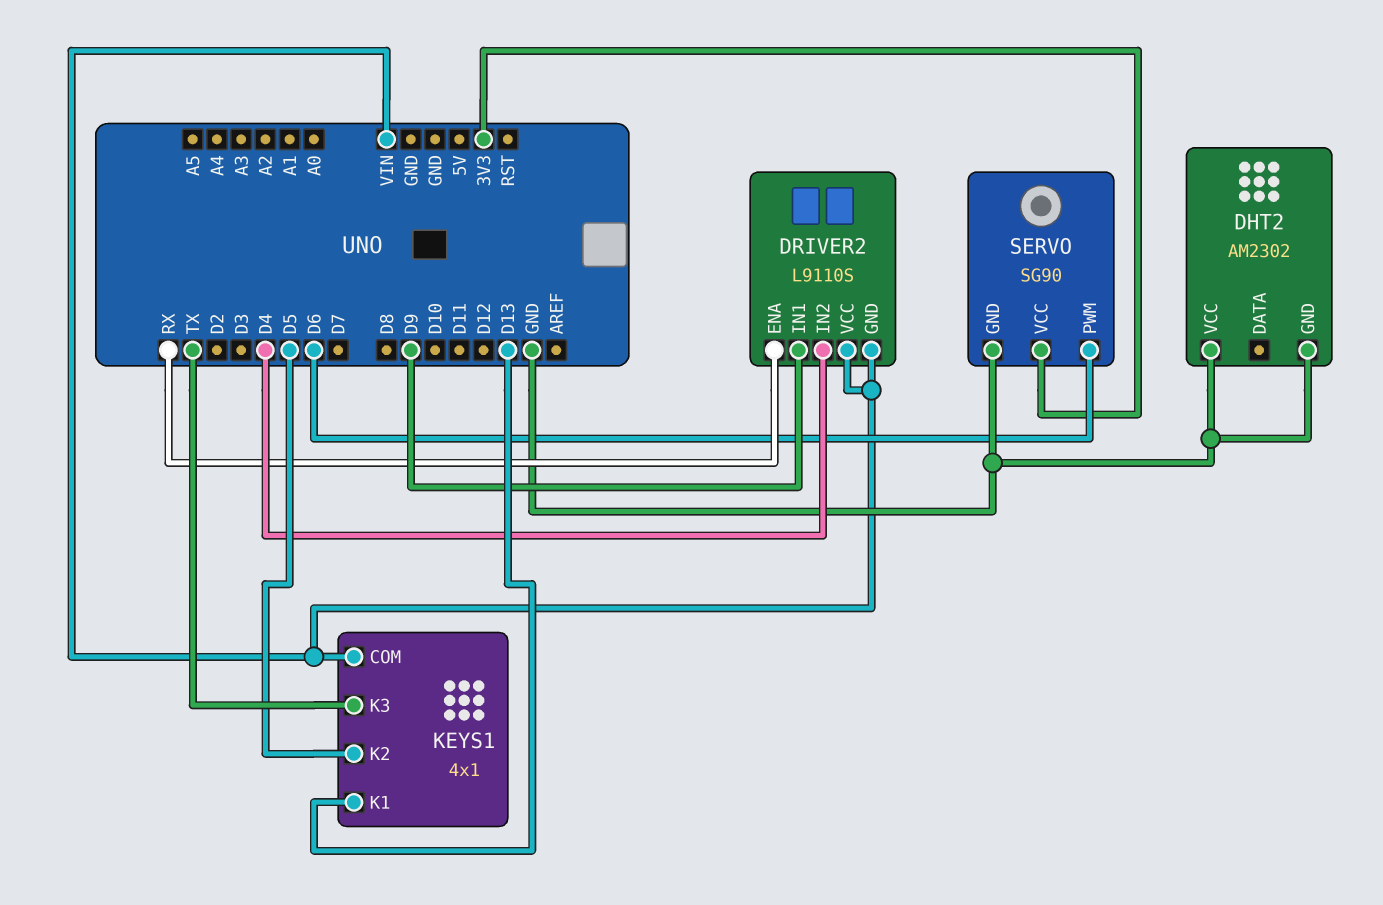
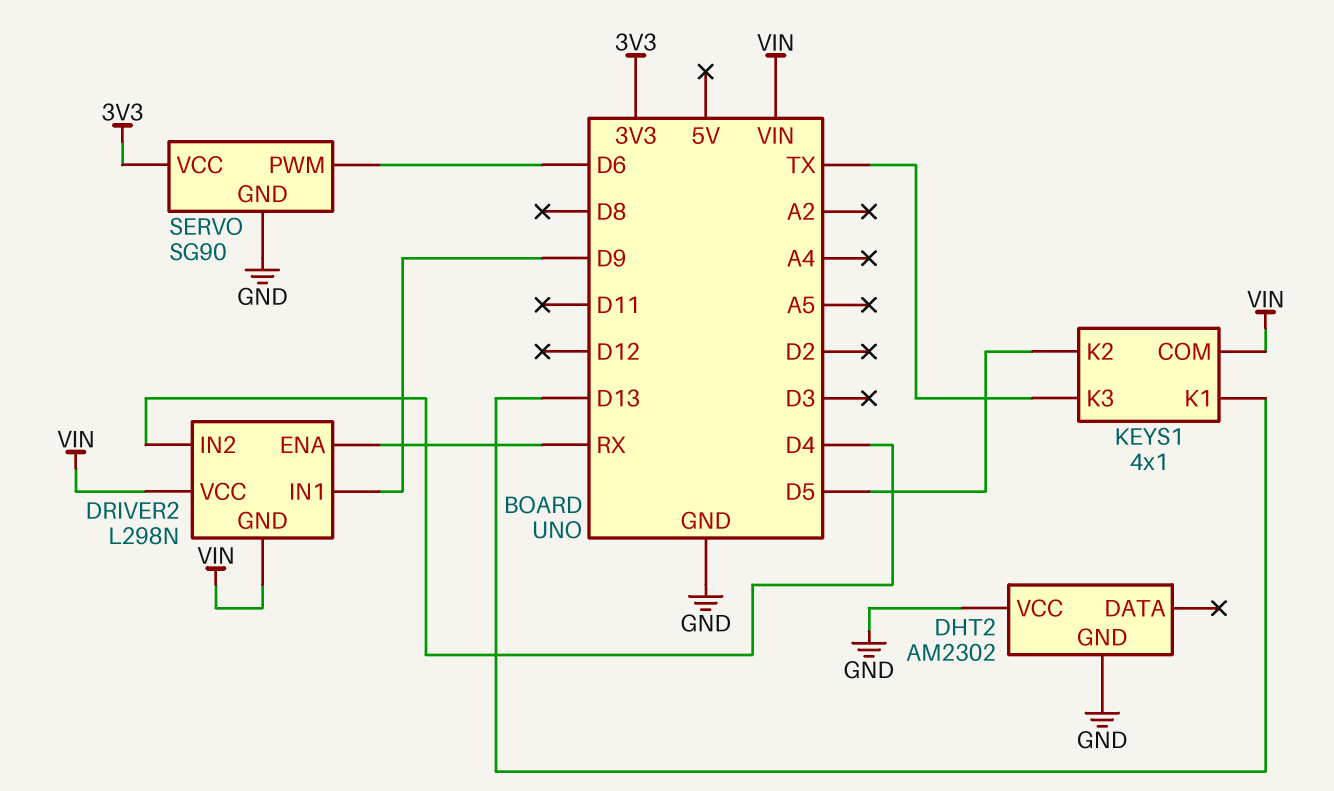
DRIVER2: L9110S -> L298N

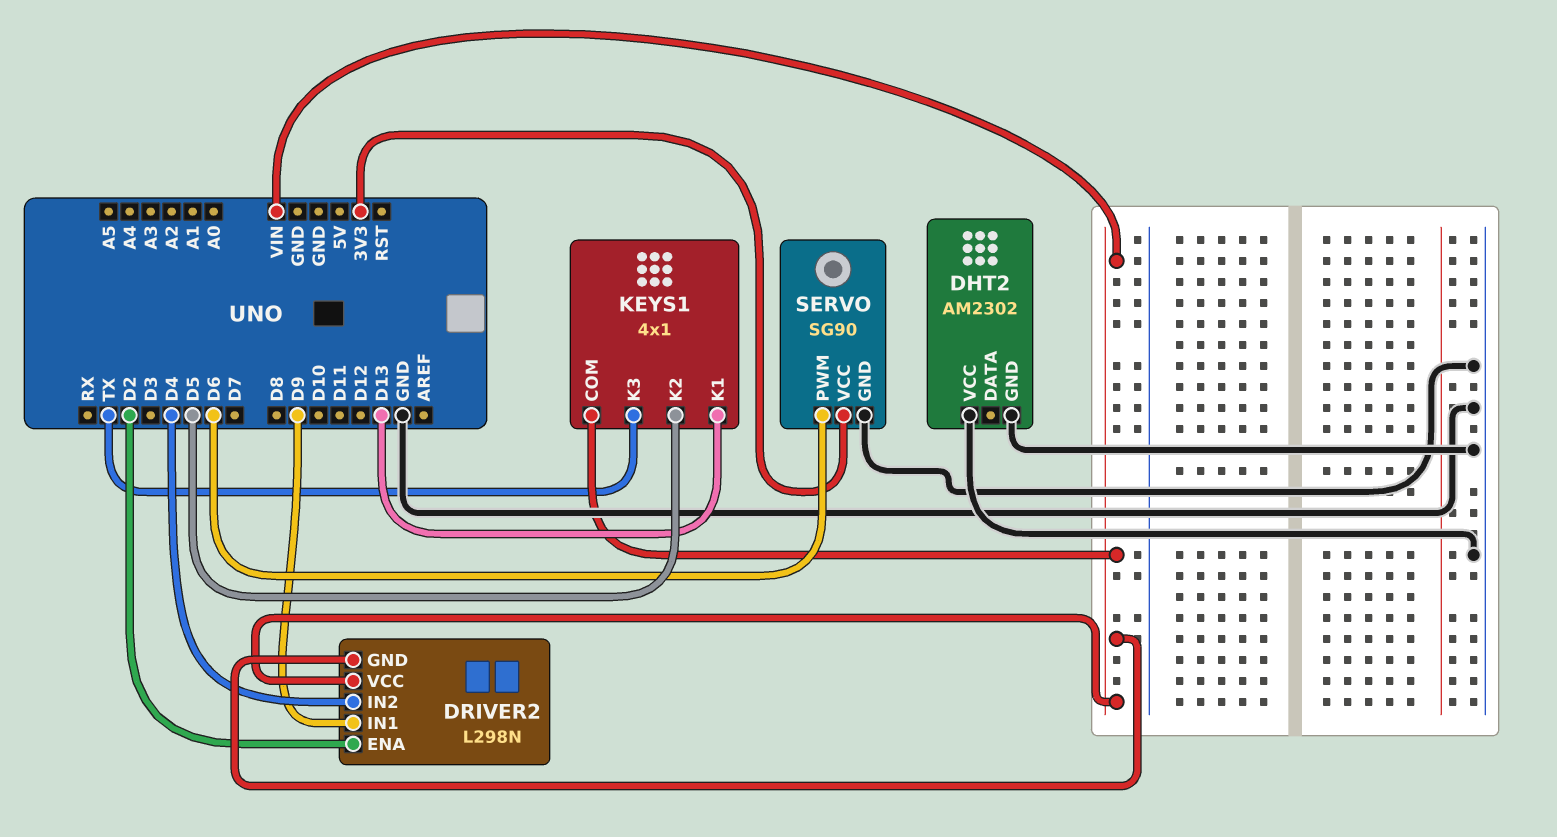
DRIVER2 pin ENA: RX -> D2

